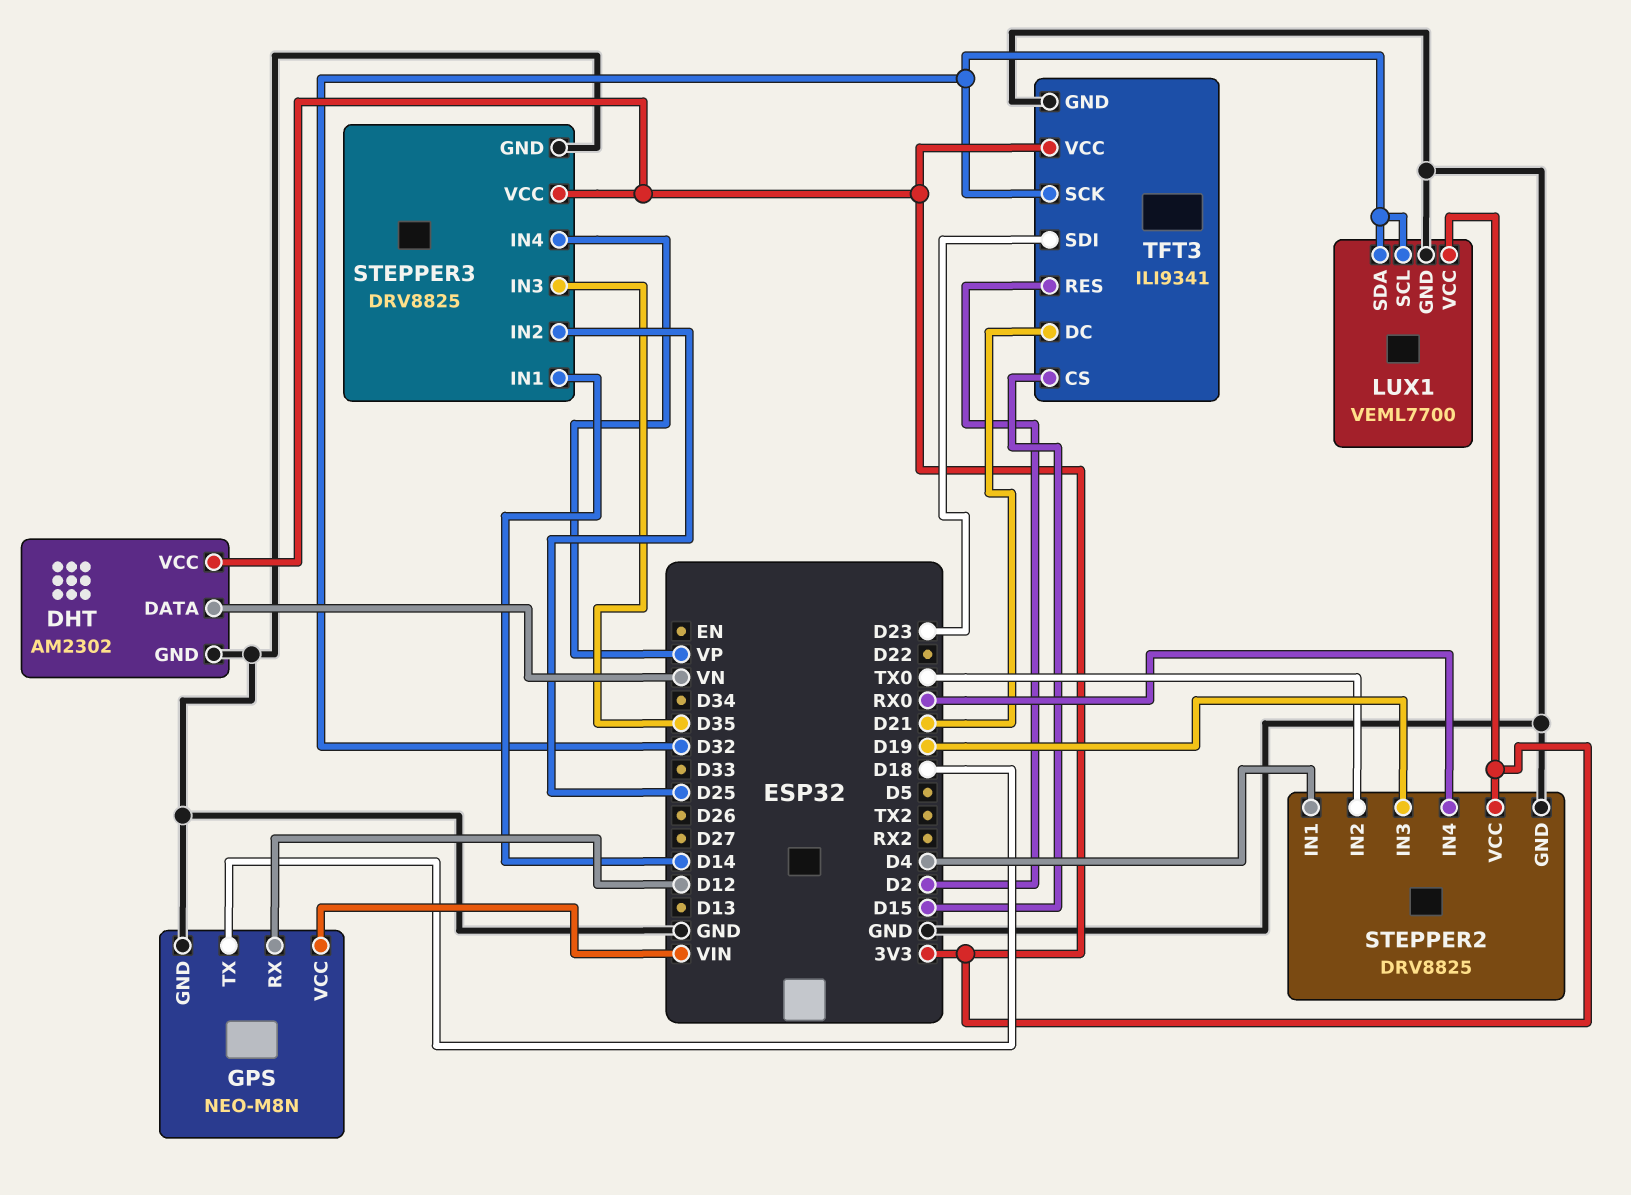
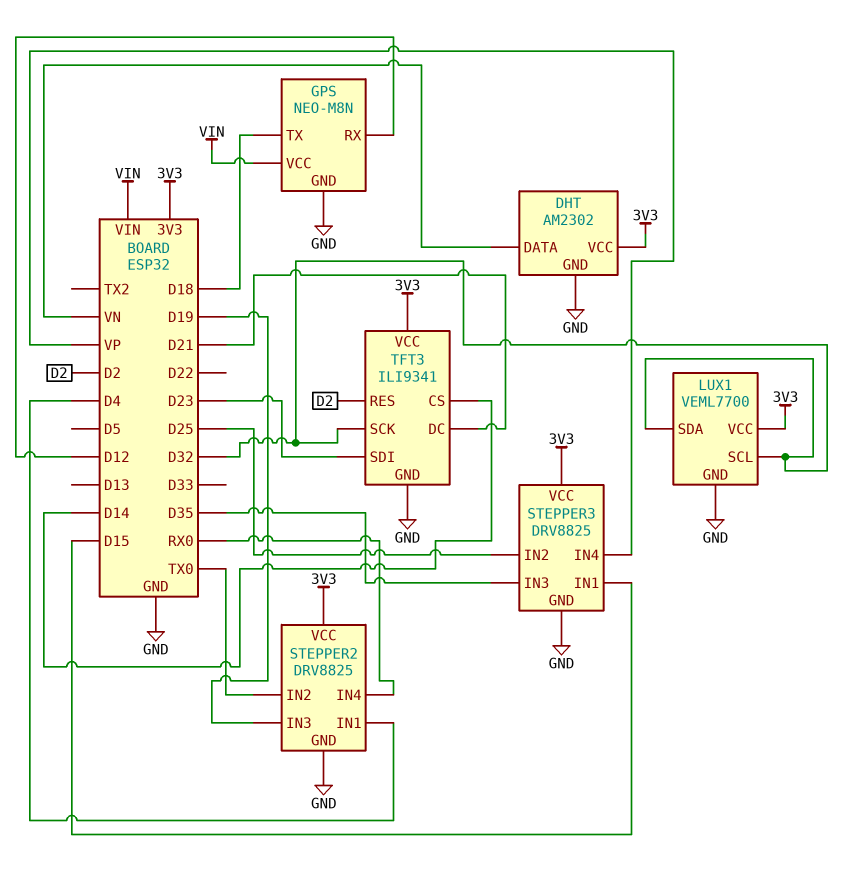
STEPPER3 pin IN1: D14 -> D15
TFT3 pin CS: D15 -> D14

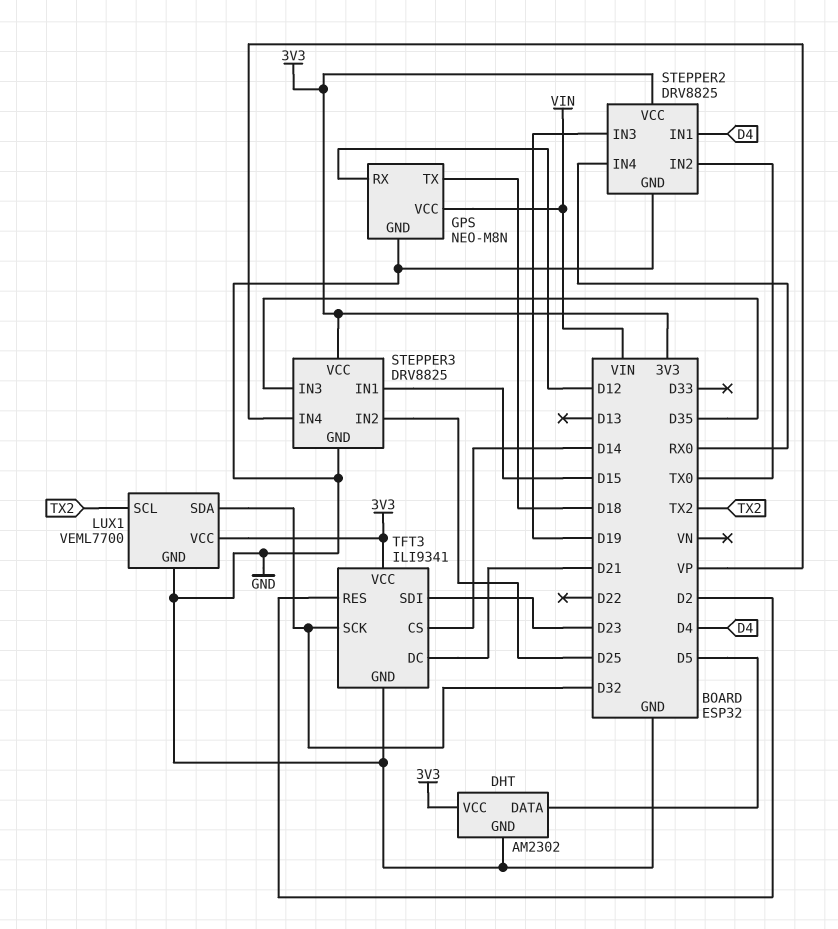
DHT pin DATA: VN -> D5
LUX1 pin SCL: D32 -> TX2

